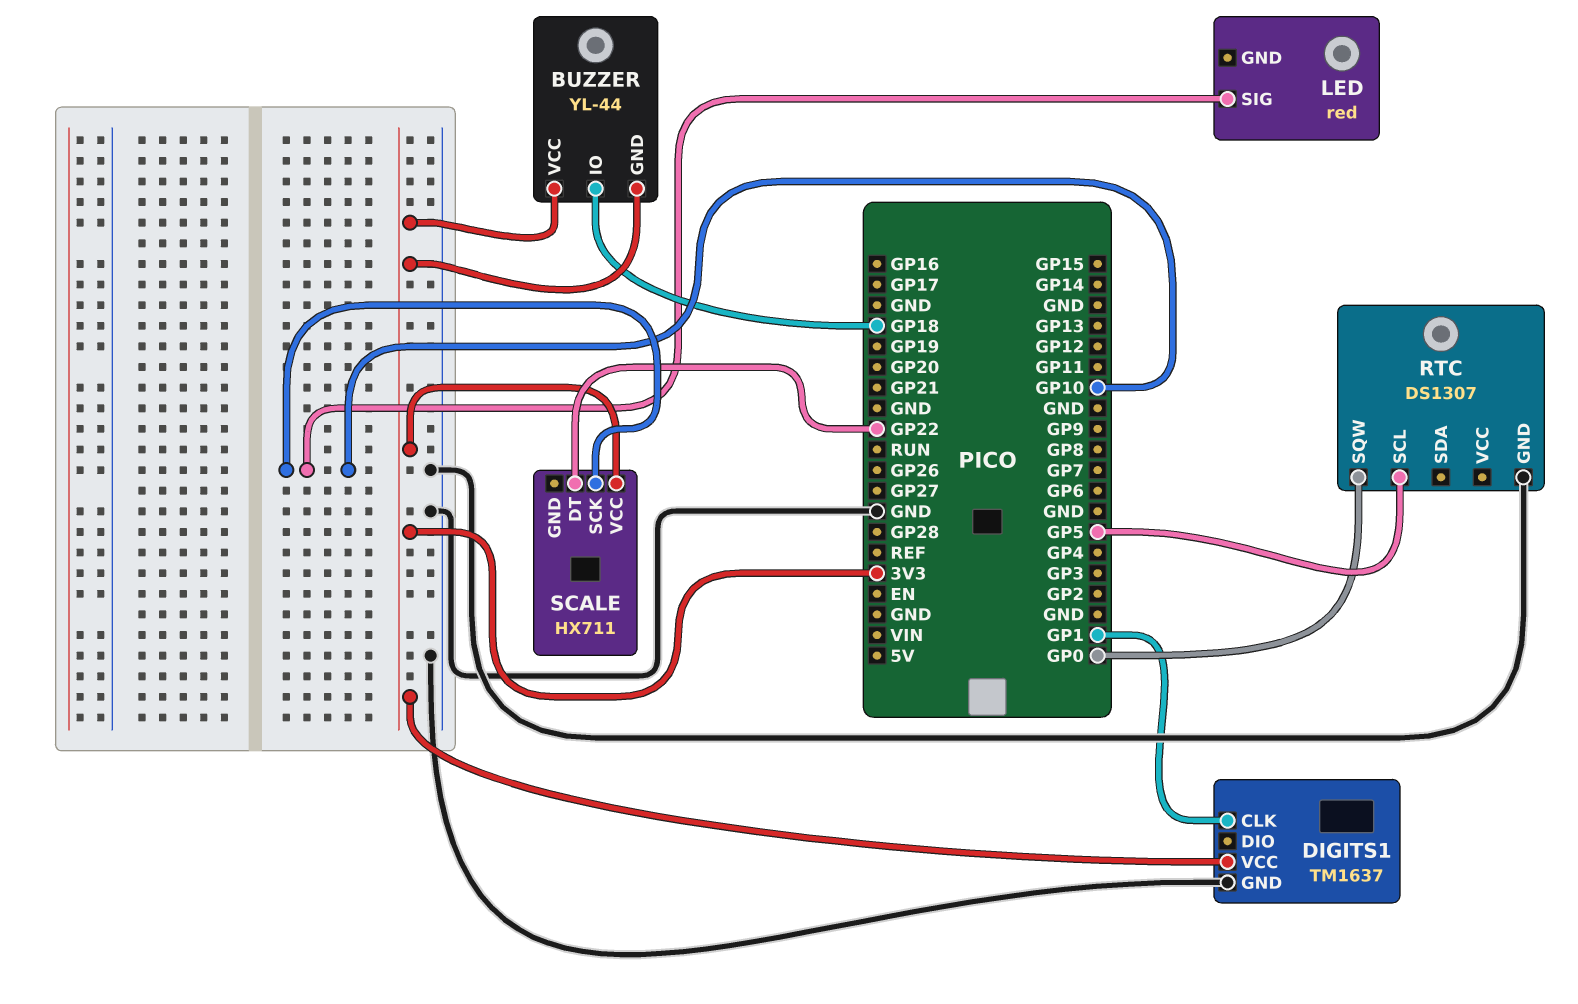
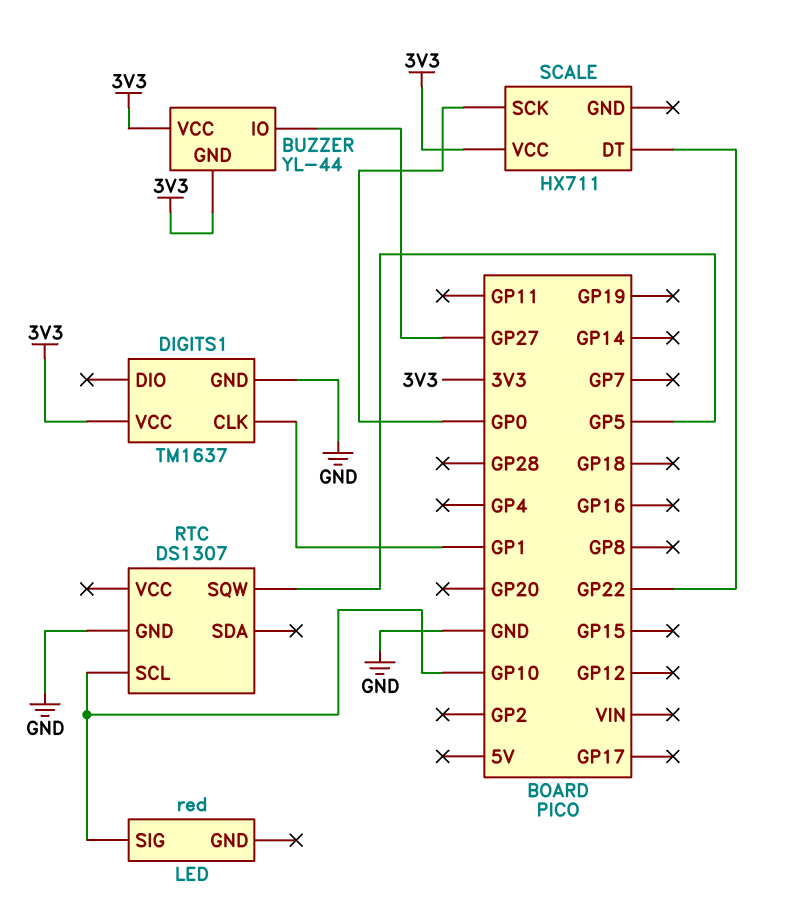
BUZZER pin IO: GP18 -> GP27
RTC pin SCL: GP5 -> GP10
RTC pin SQW: GP0 -> GP5
SCALE pin SCK: GP10 -> GP0

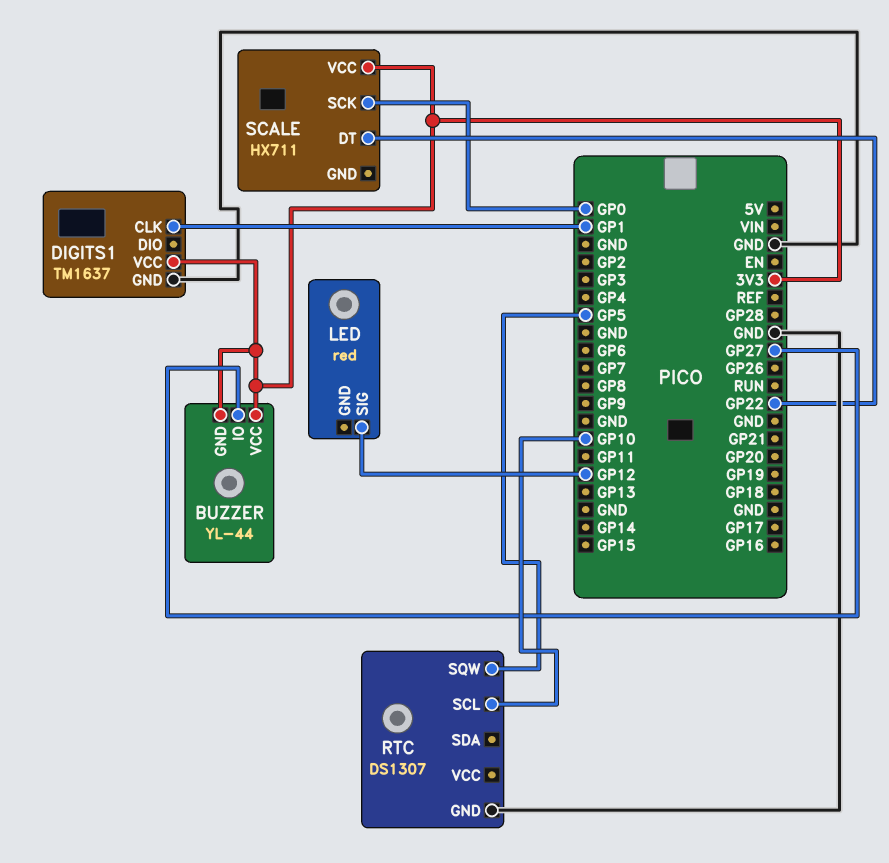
LED pin SIG: GP10 -> GP12

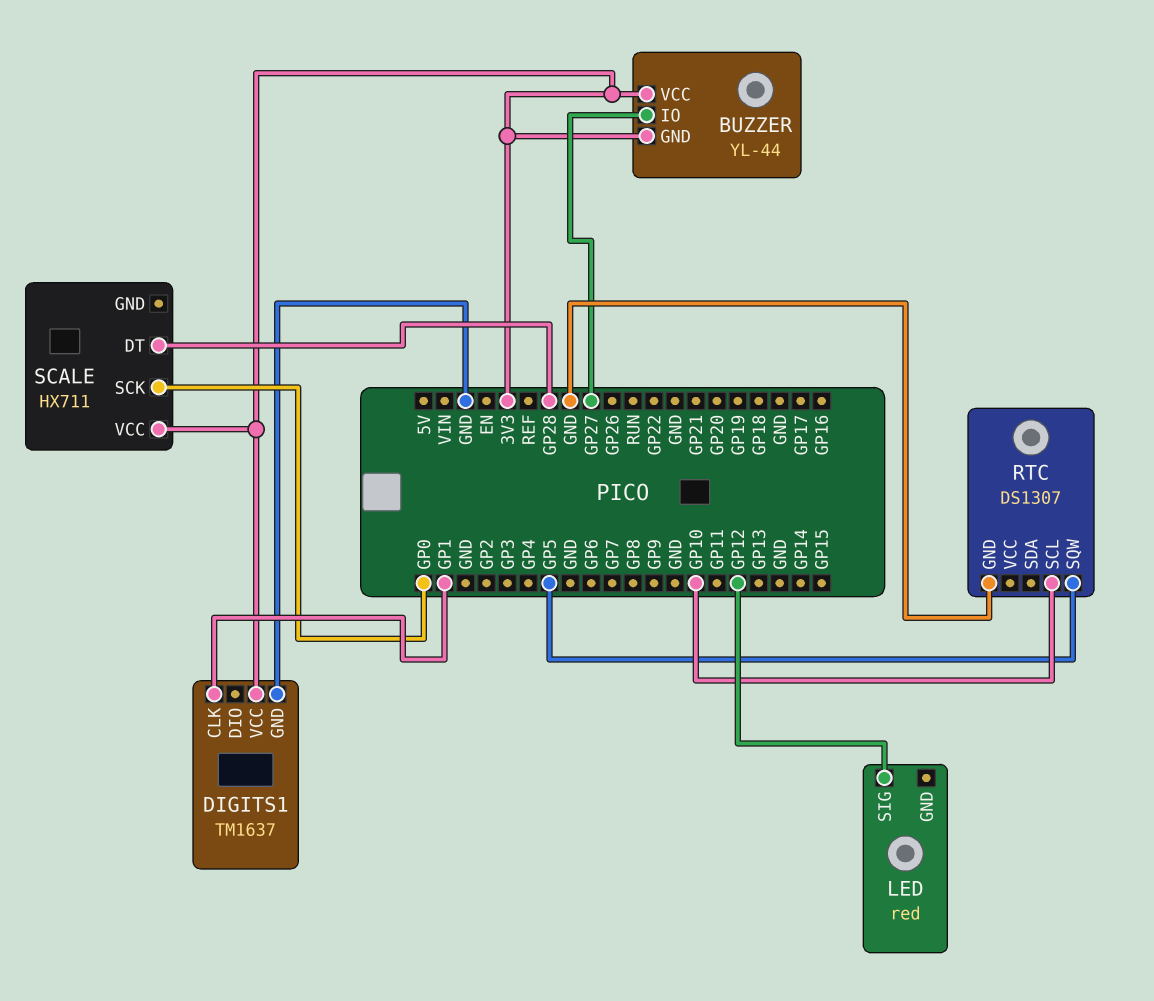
SCALE pin DT: GP22 -> GP28

